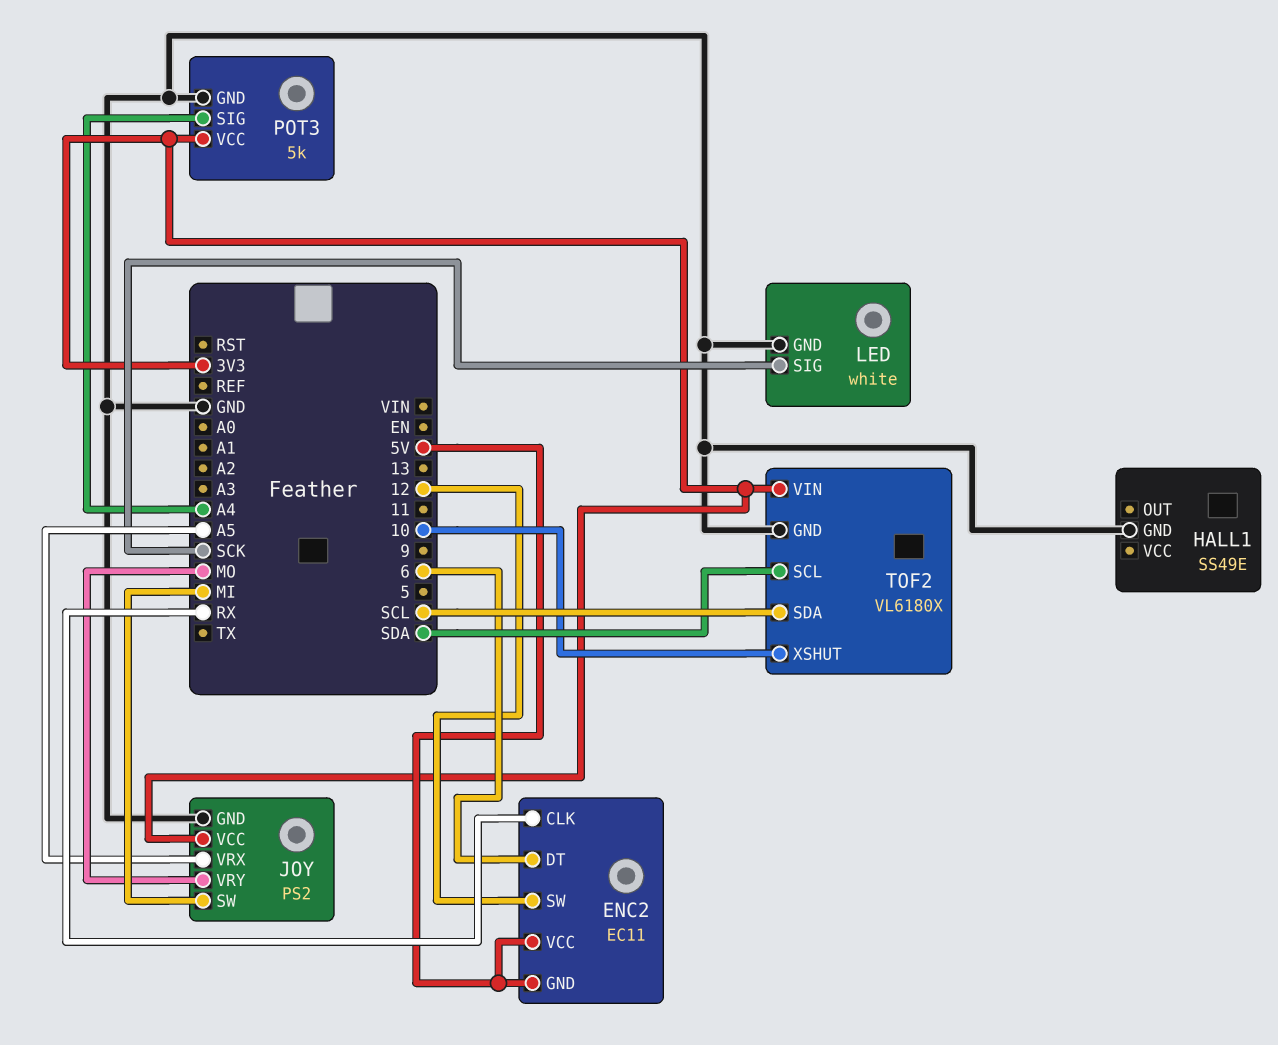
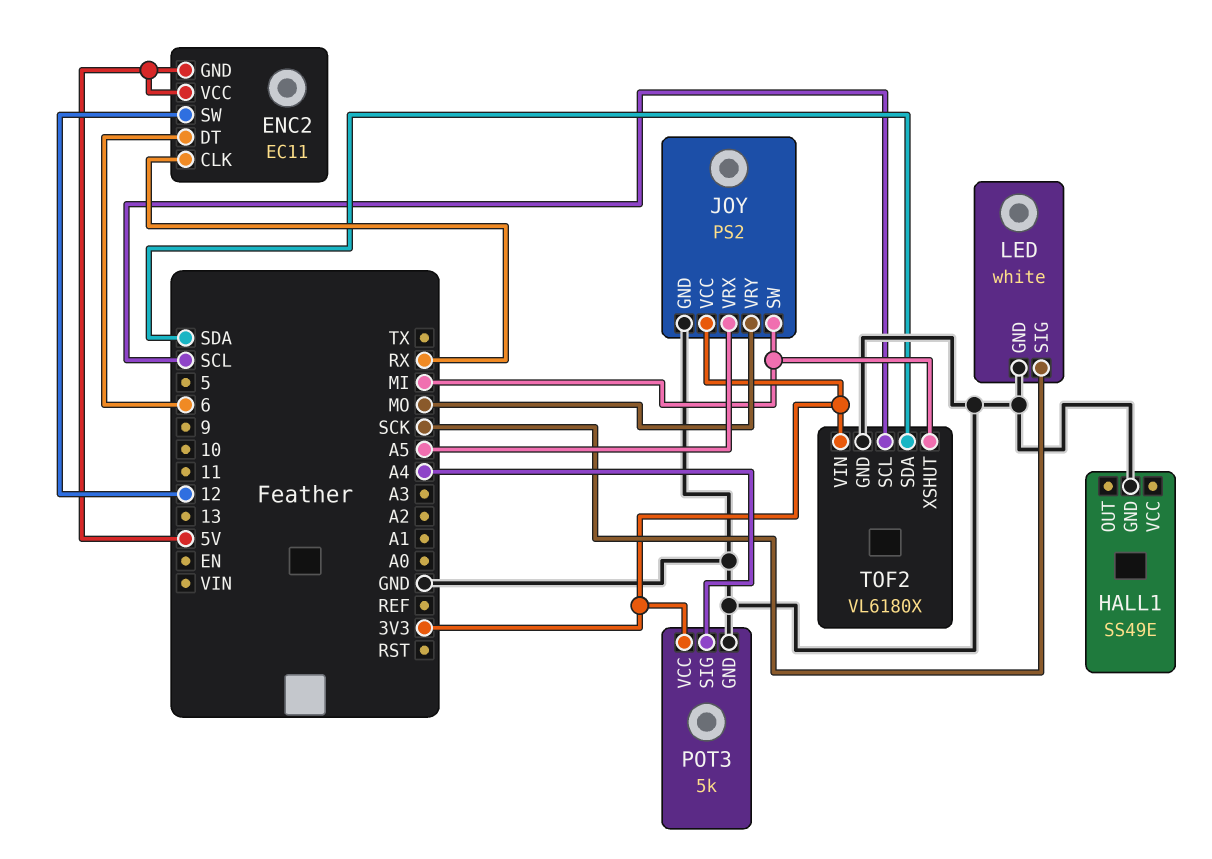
TOF2 pin SCL: SDA -> SCL
TOF2 pin SDA: SCL -> SDA
TOF2 pin XSHUT: 10 -> MI

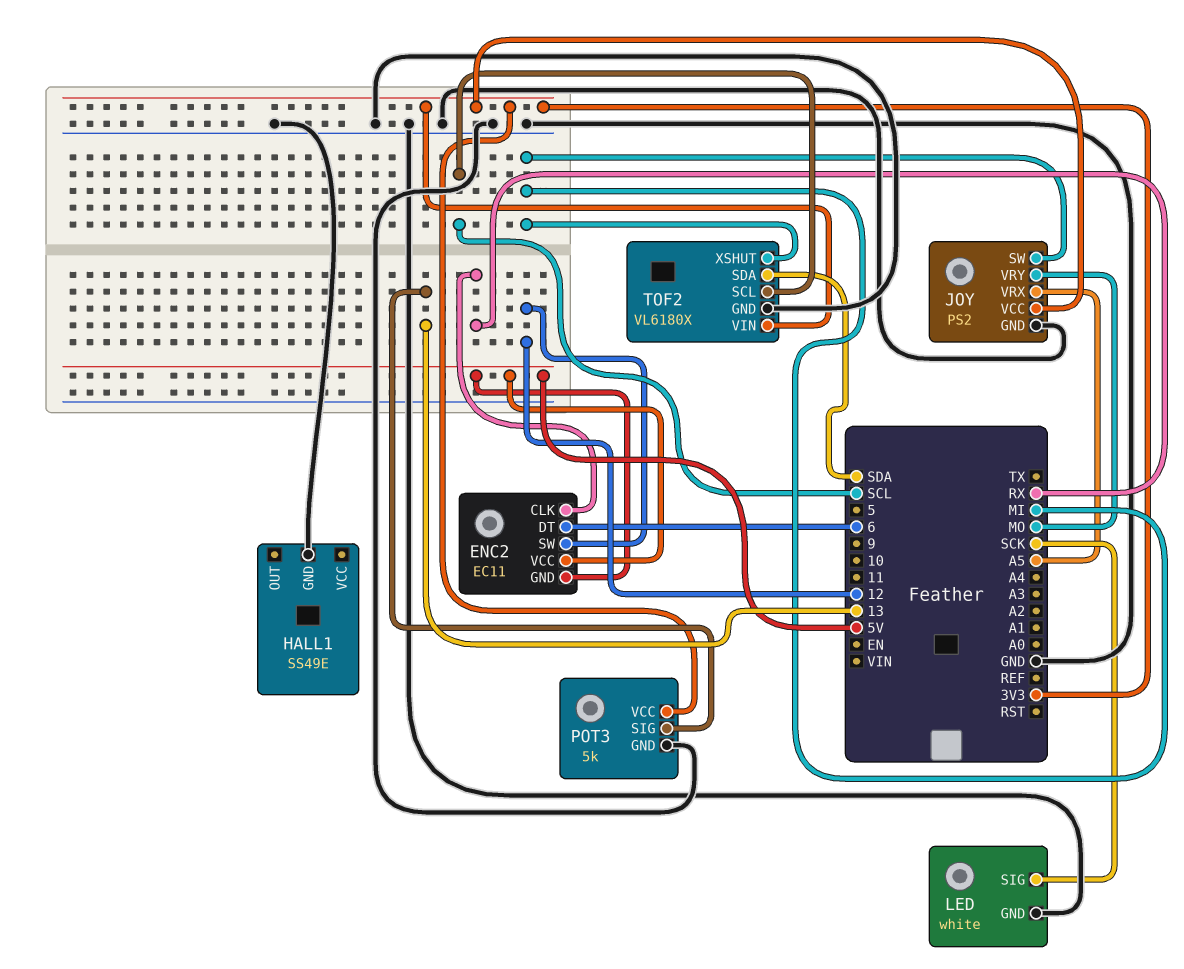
POT3 pin SIG: A4 -> 13

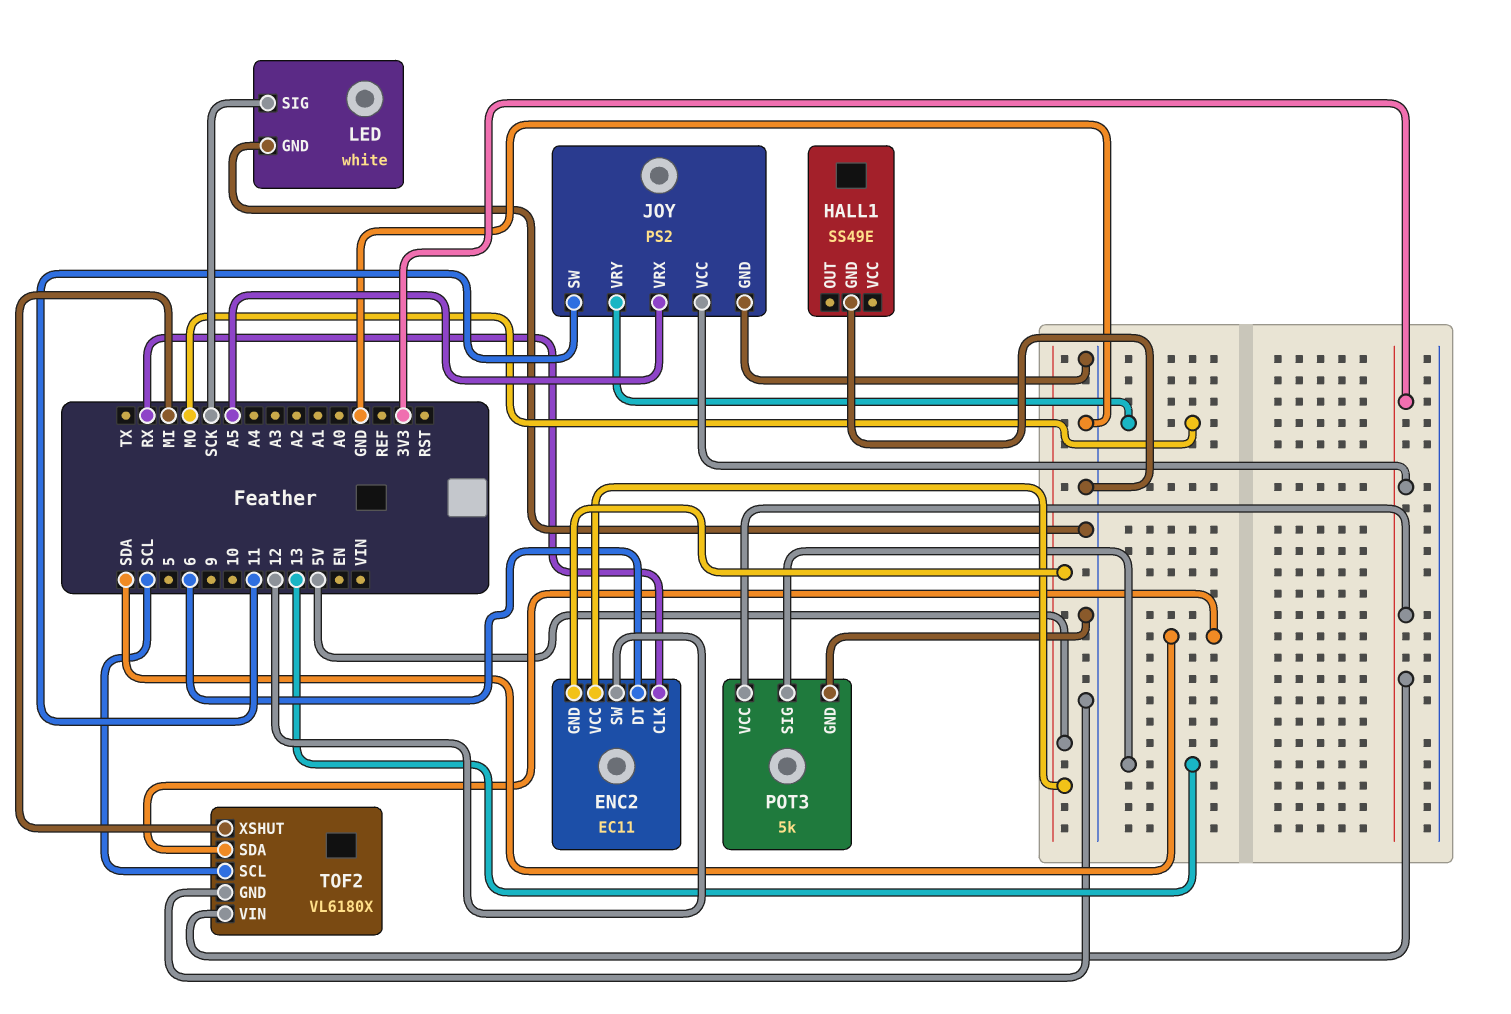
JOY pin SW: MI -> 11

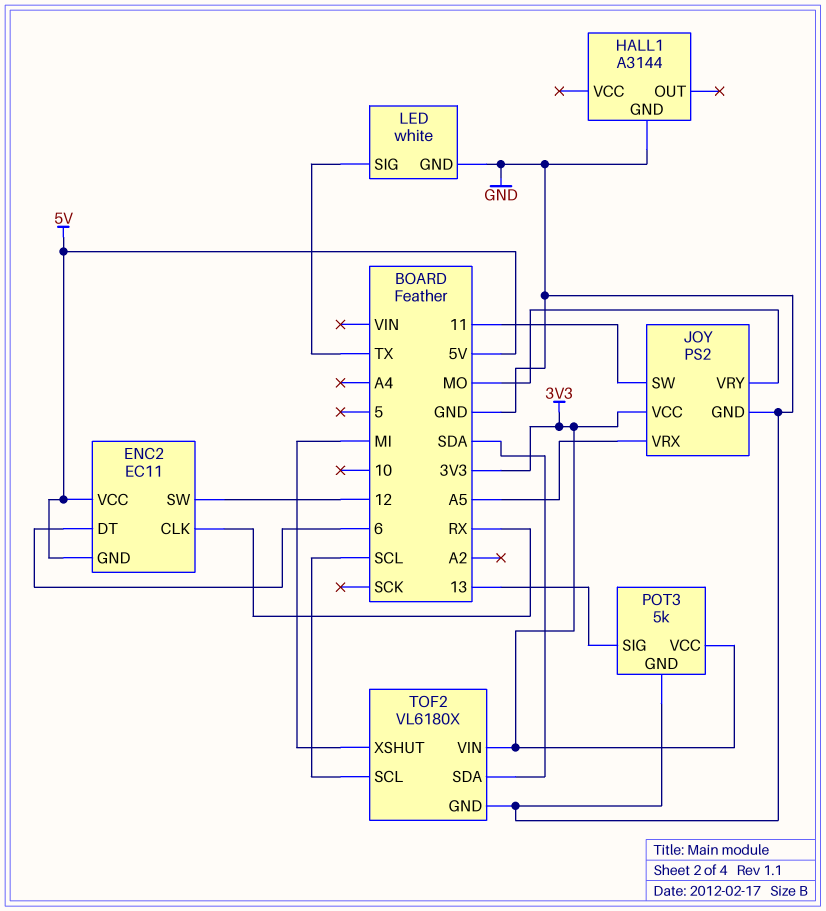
HALL1: SS49E -> A3144
LED pin SIG: SCK -> TX

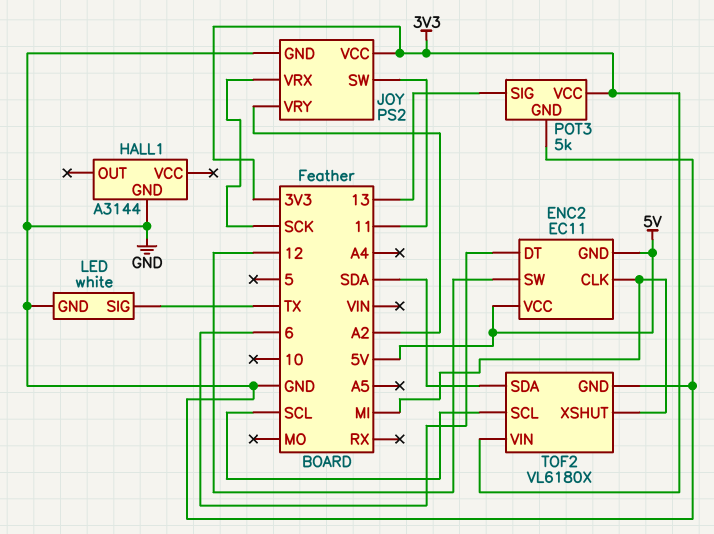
ENC2 pin CLK: RX -> MI
JOY pin VRX: A5 -> SCK
JOY pin VRY: MO -> A2

